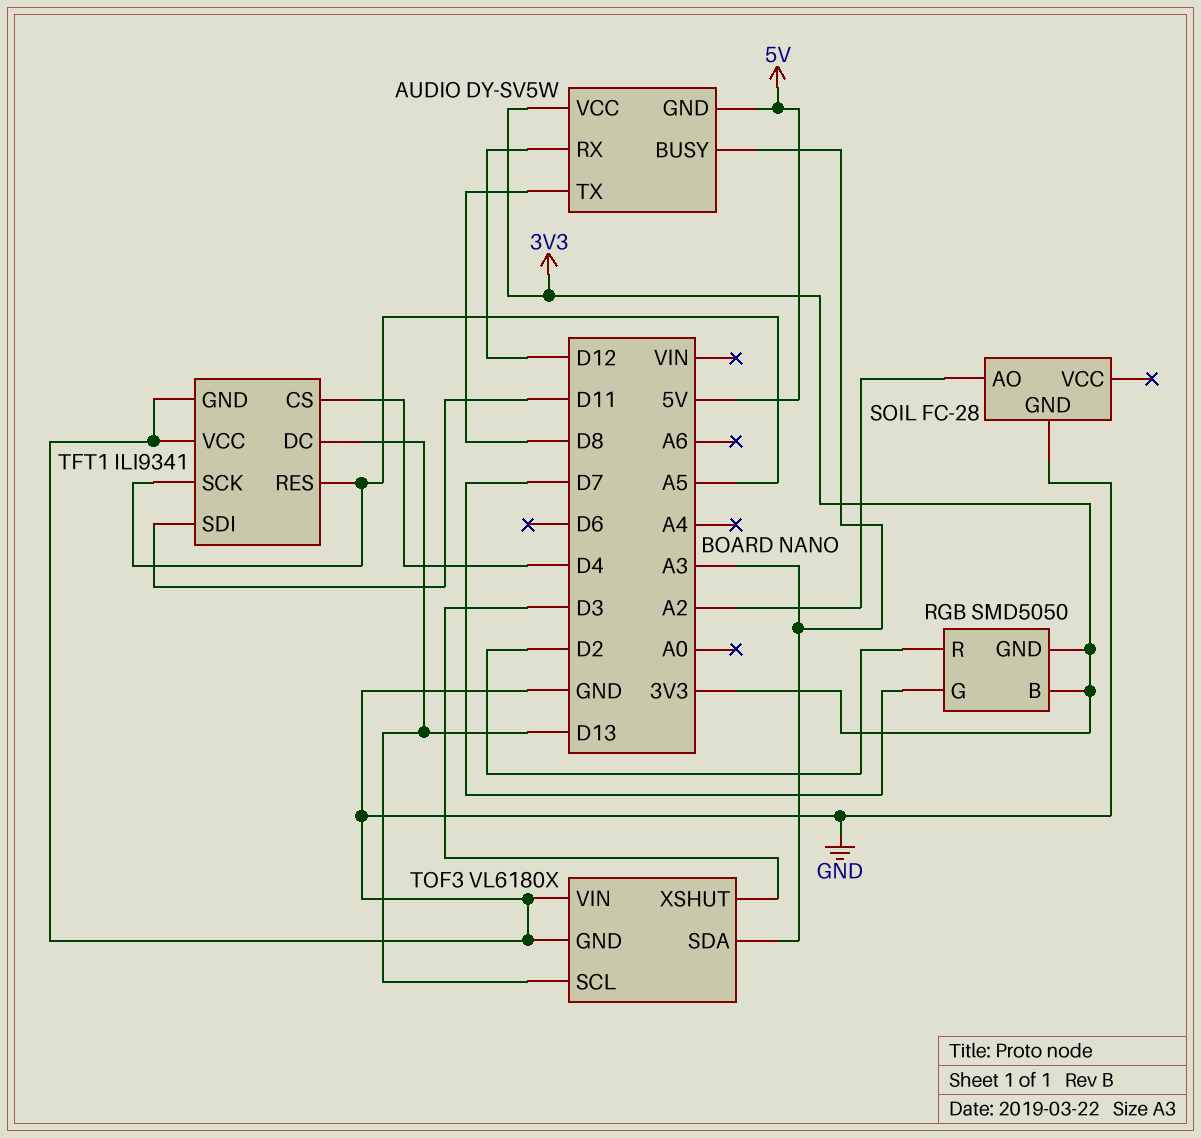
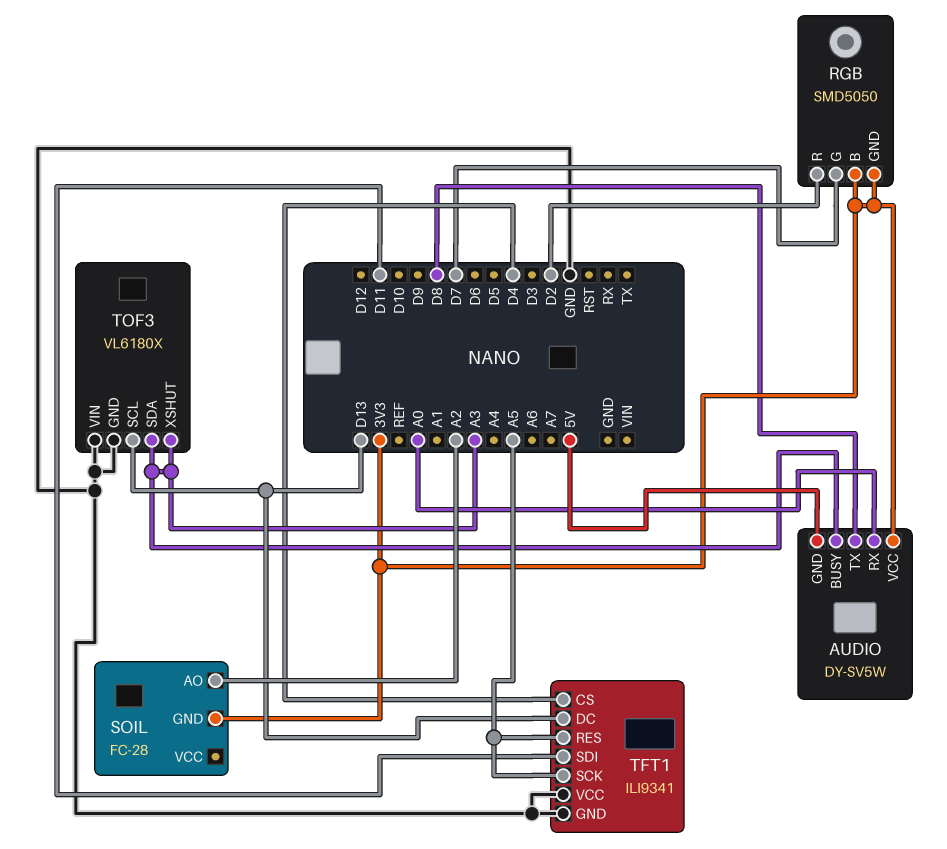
AUDIO pin RX: D12 -> A0
SOIL pin GND: GND -> 3V3
TOF3 pin XSHUT: D3 -> A3

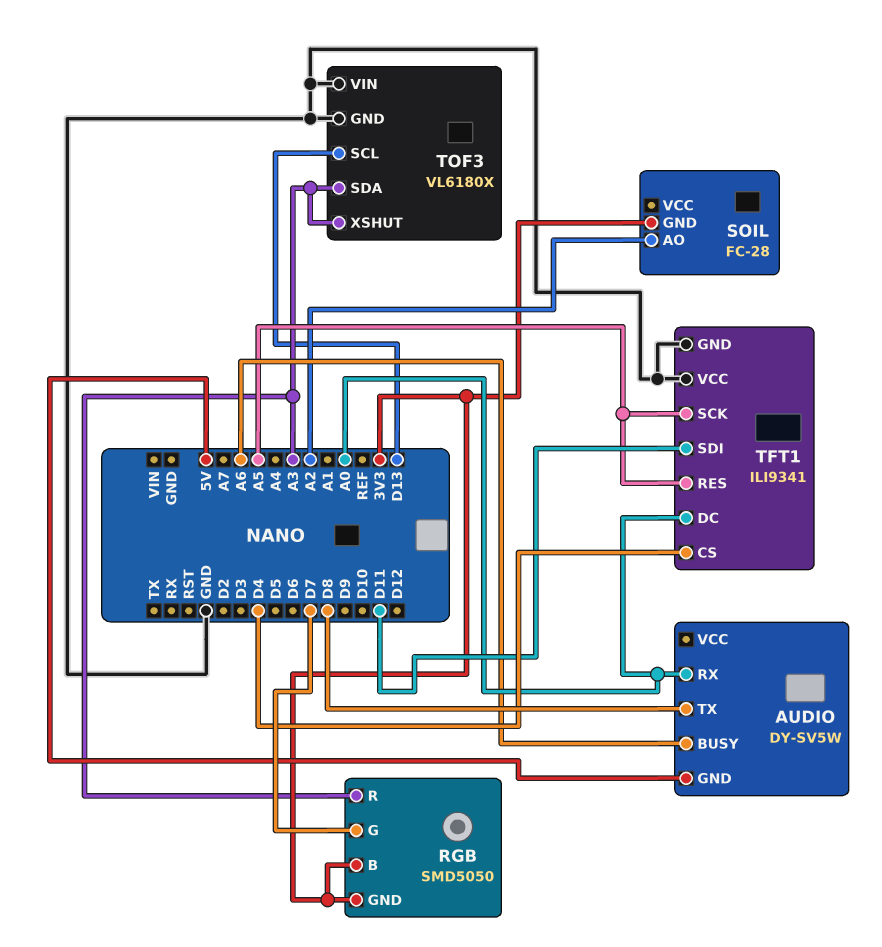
AUDIO pin BUSY: A3 -> A6
AUDIO pin VCC: 3V3 -> none
RGB pin R: D2 -> A3
TFT1 pin DC: D13 -> A0

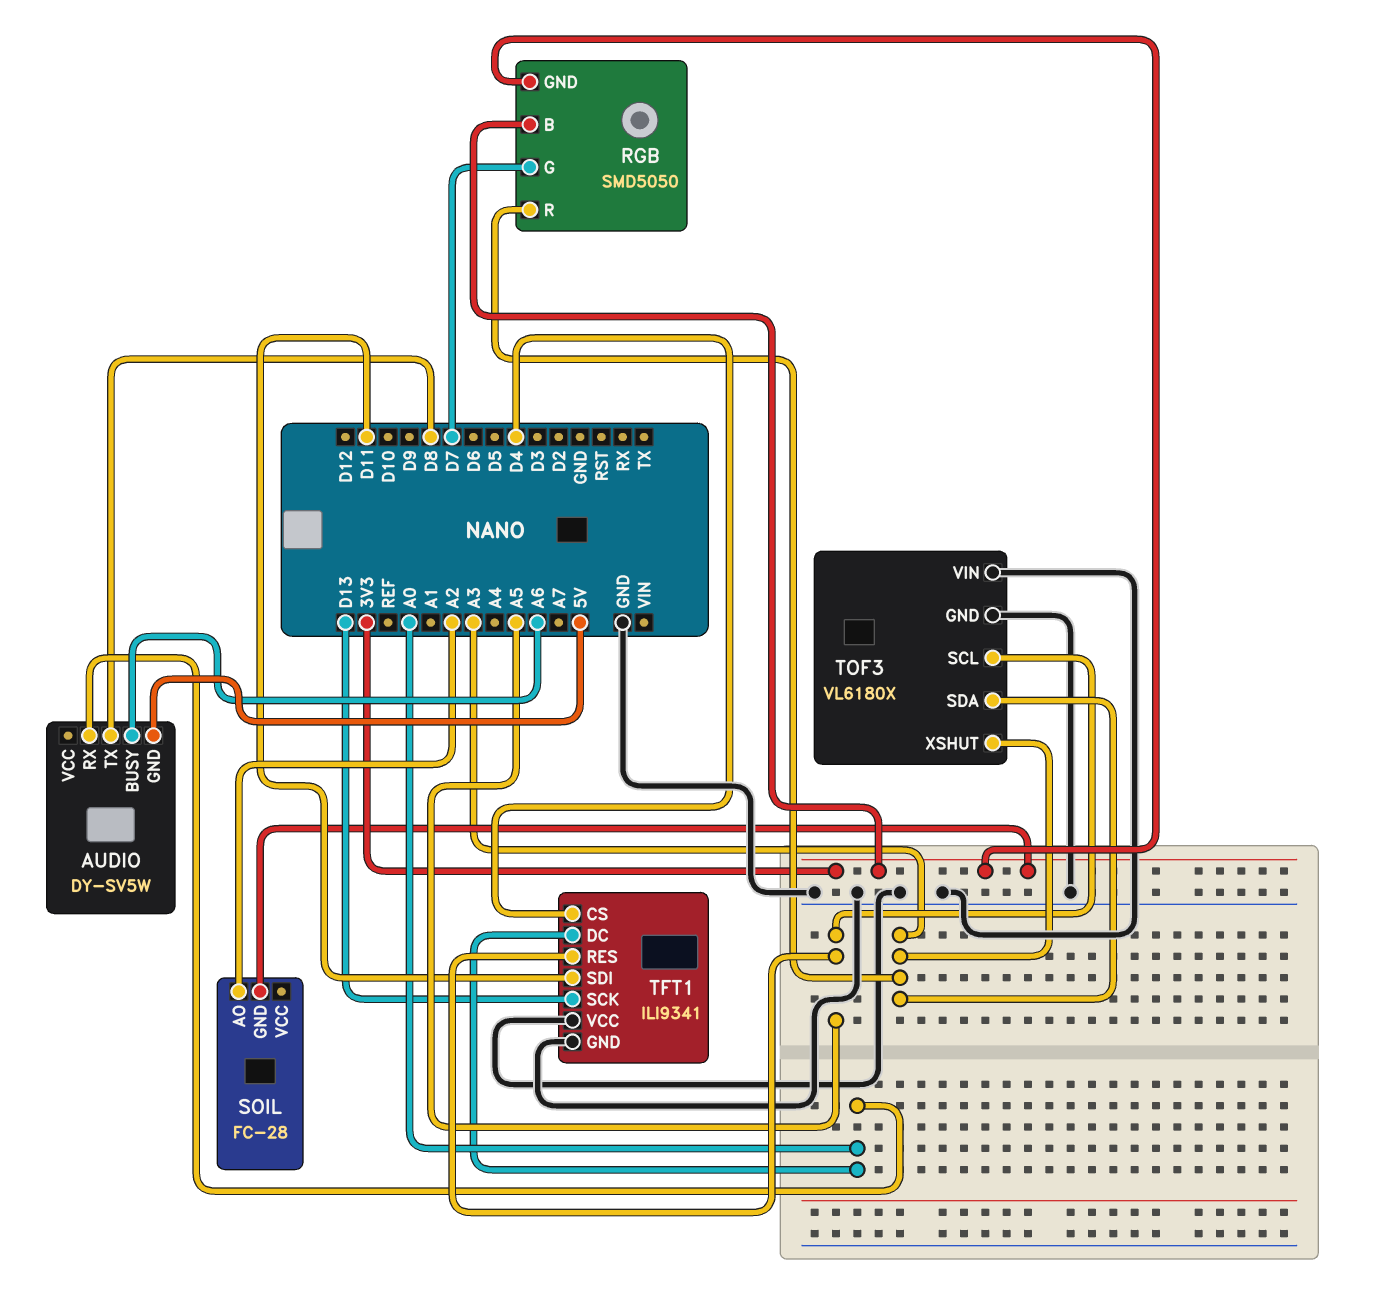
TFT1 pin SCK: A5 -> D13
TOF3 pin SCL: D13 -> A5

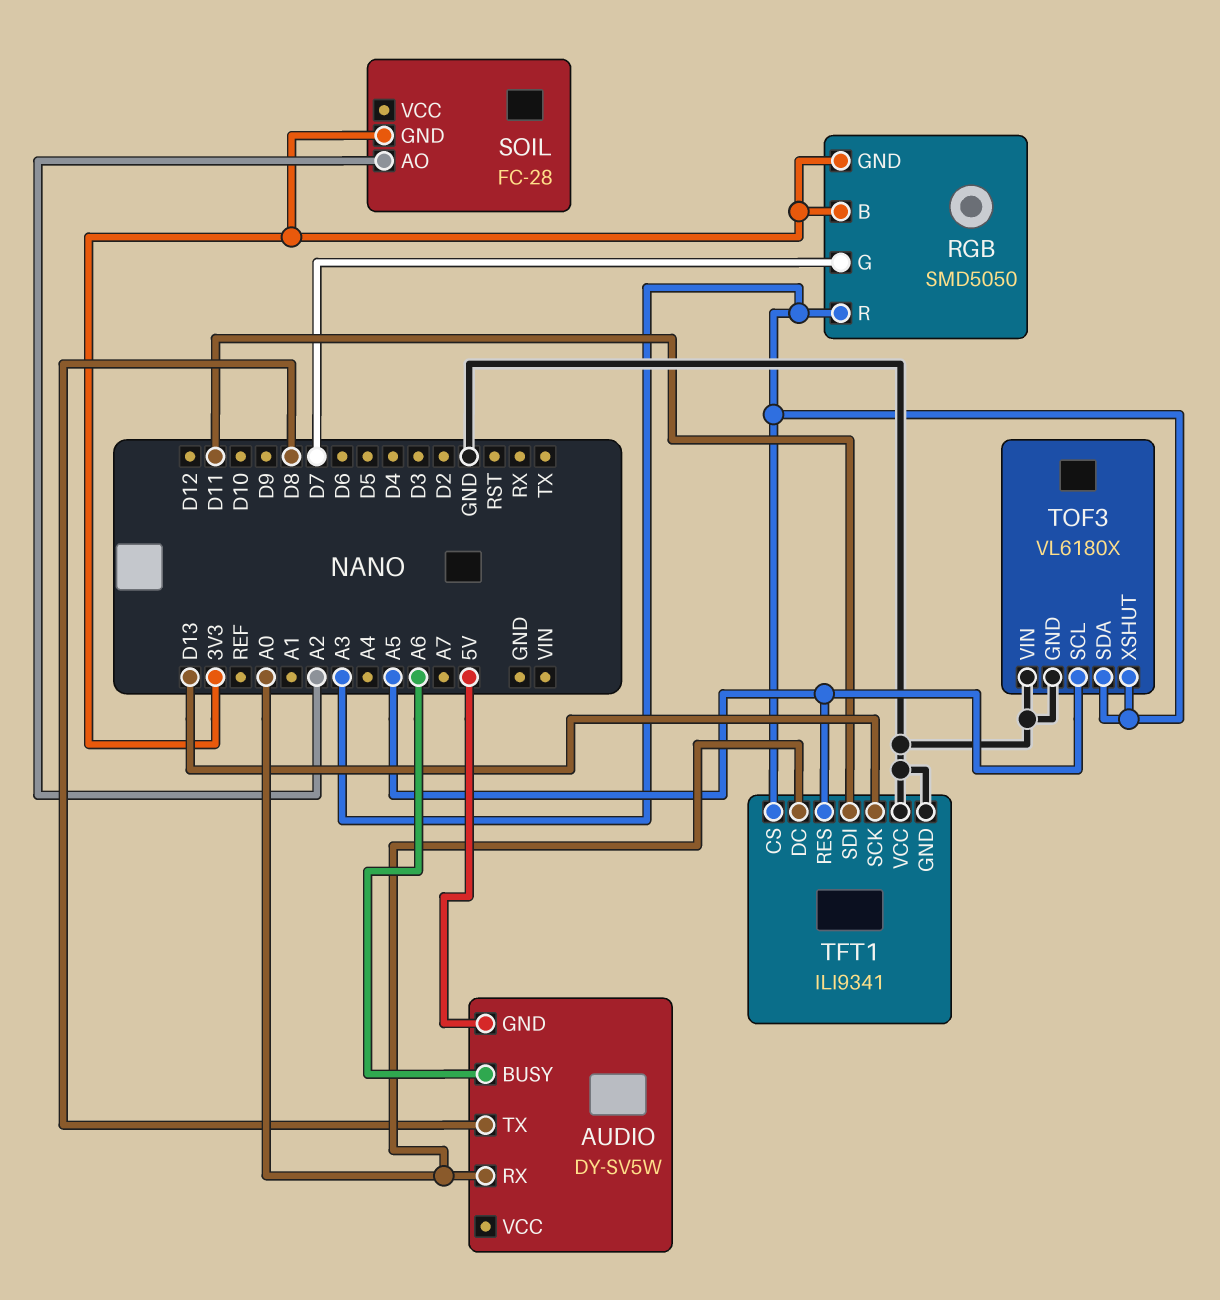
TFT1 pin CS: D4 -> A3

